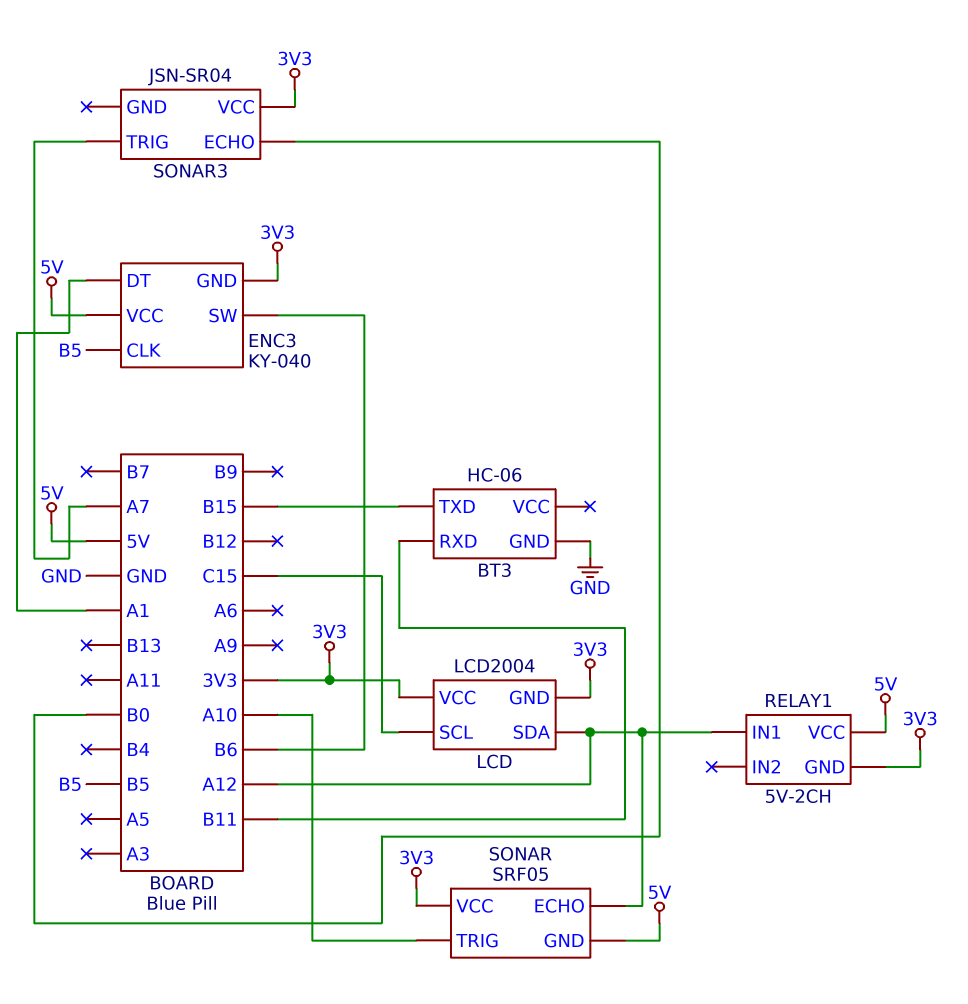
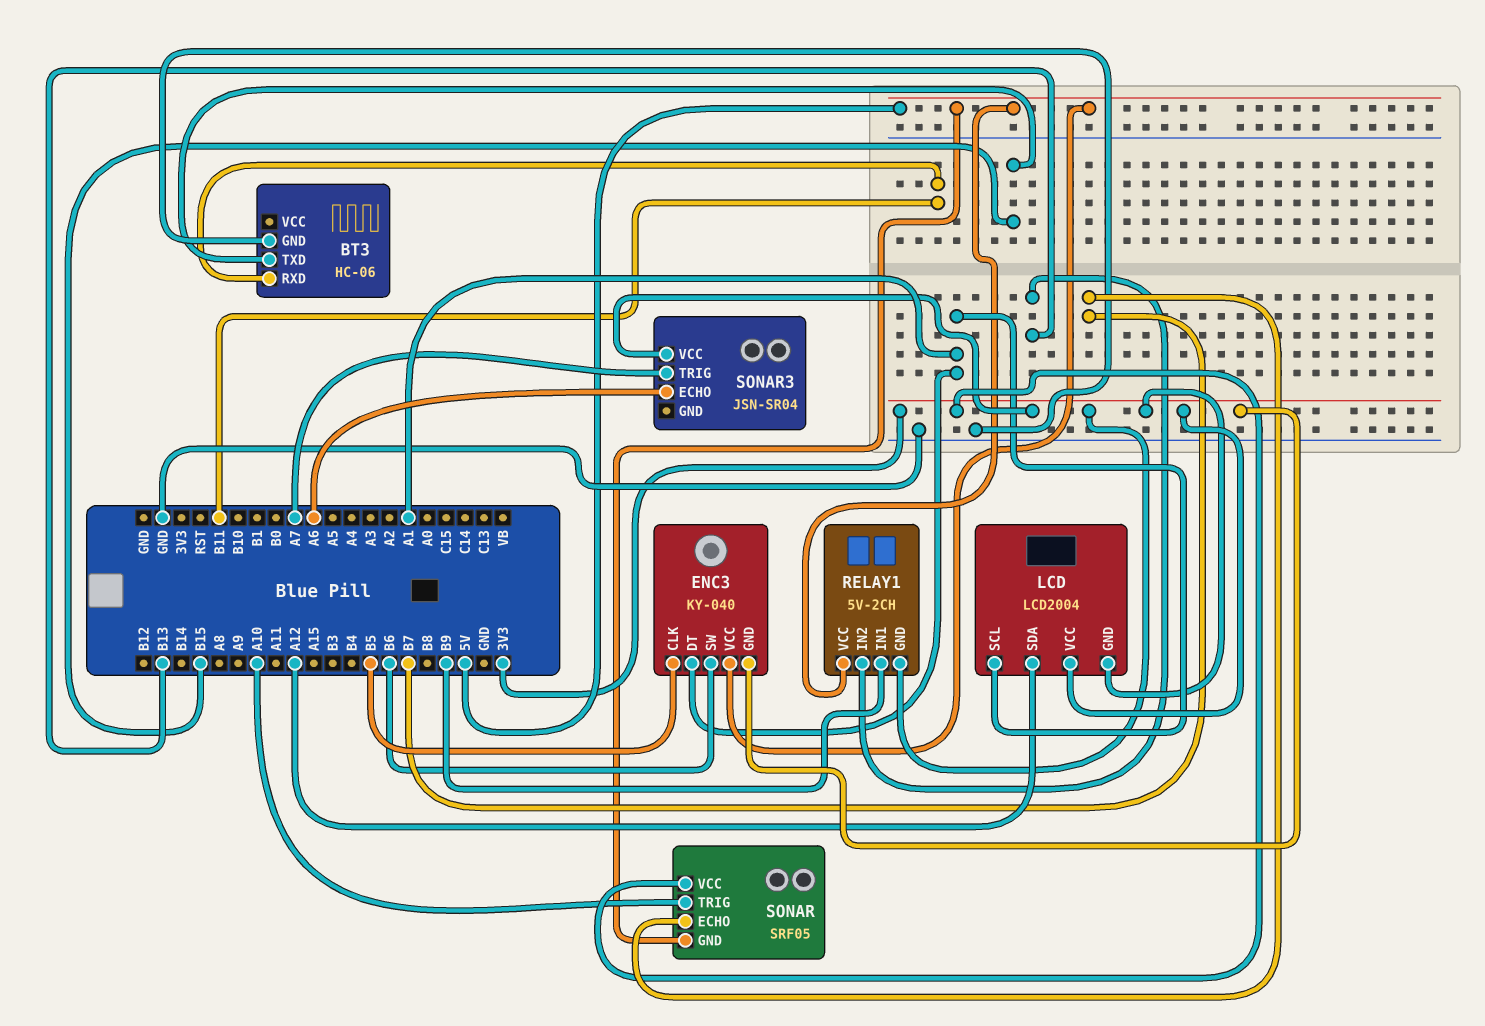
LCD pin SCL: C15 -> A1
RELAY1 pin IN1: A12 -> B9
RELAY1 pin IN2: none -> B13
SONAR pin ECHO: A12 -> B7
SONAR3 pin ECHO: B0 -> A6

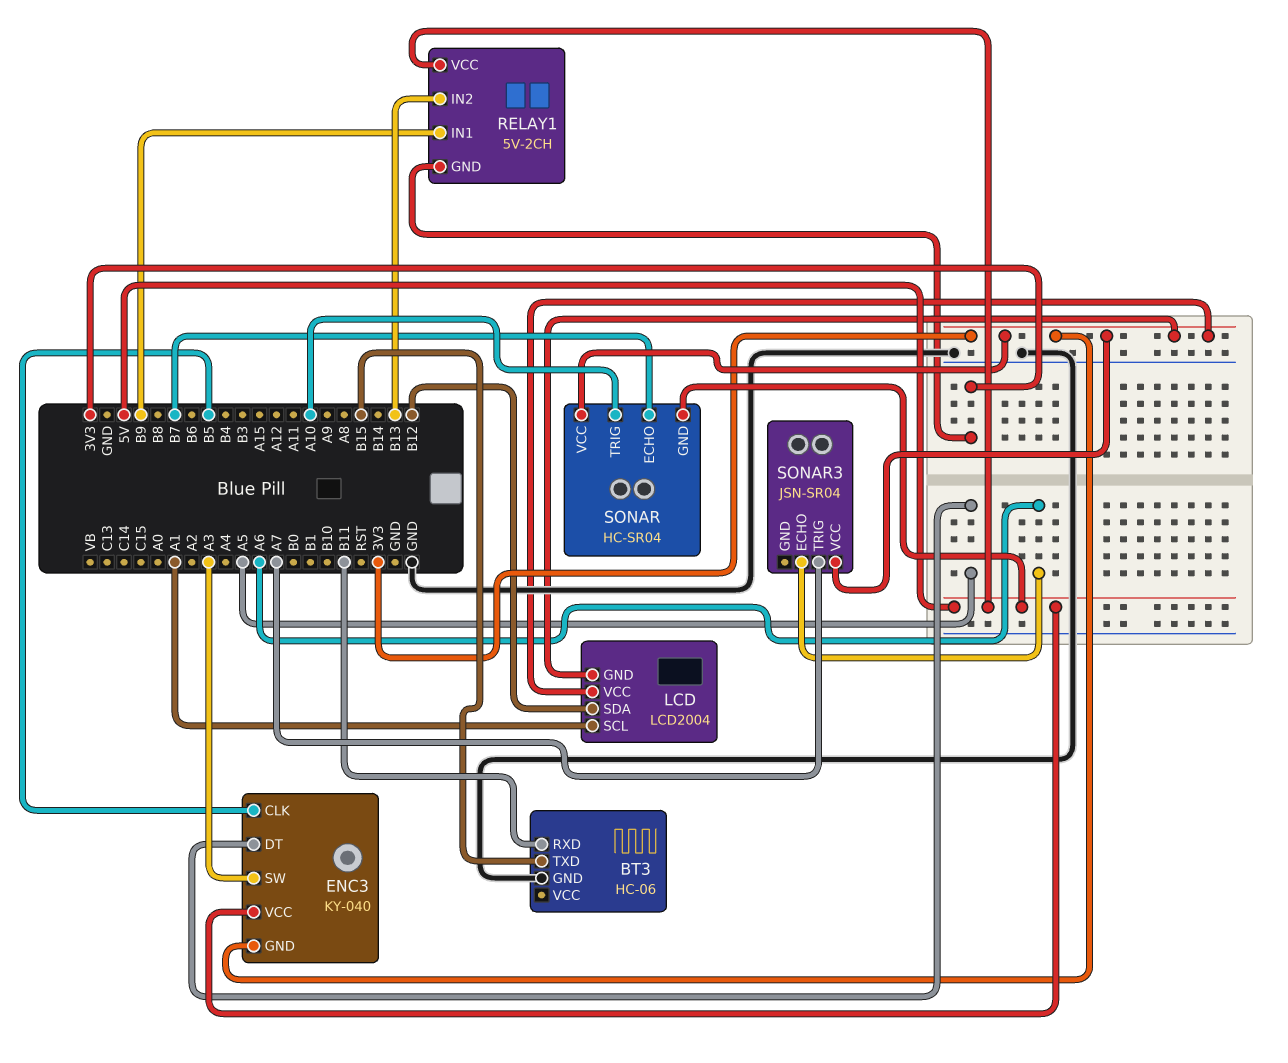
ENC3 pin DT: A1 -> A5
ENC3 pin SW: B6 -> A3
LCD pin SDA: A12 -> B12
SONAR: SRF05 -> HC-SR04

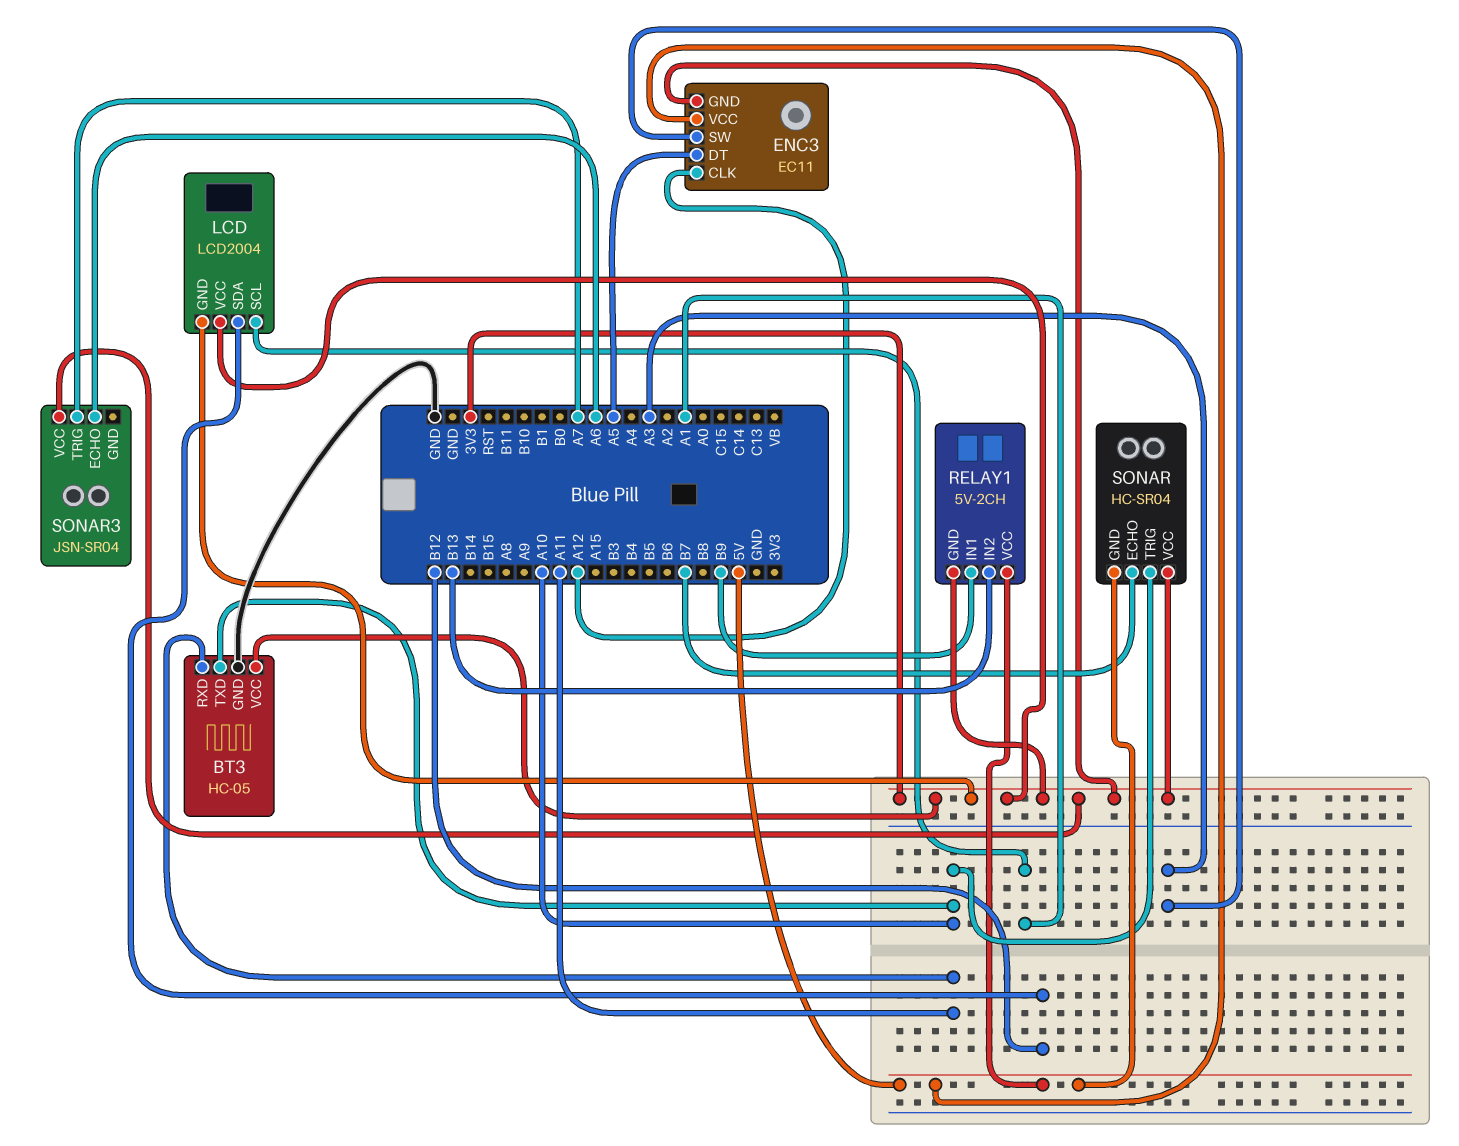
BT3: HC-06 -> HC-05
BT3 pin RXD: B11 -> A11
BT3 pin TXD: B15 -> A10
BT3 pin VCC: none -> 3V3
ENC3: KY-040 -> EC11
ENC3 pin CLK: B5 -> A12

